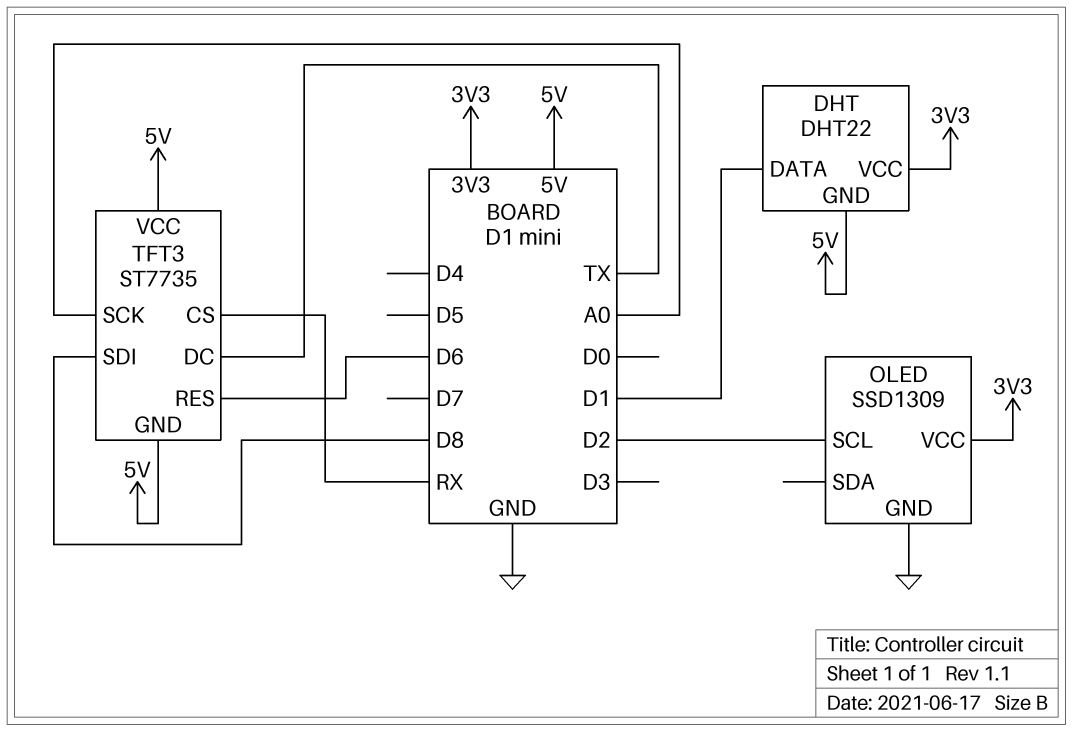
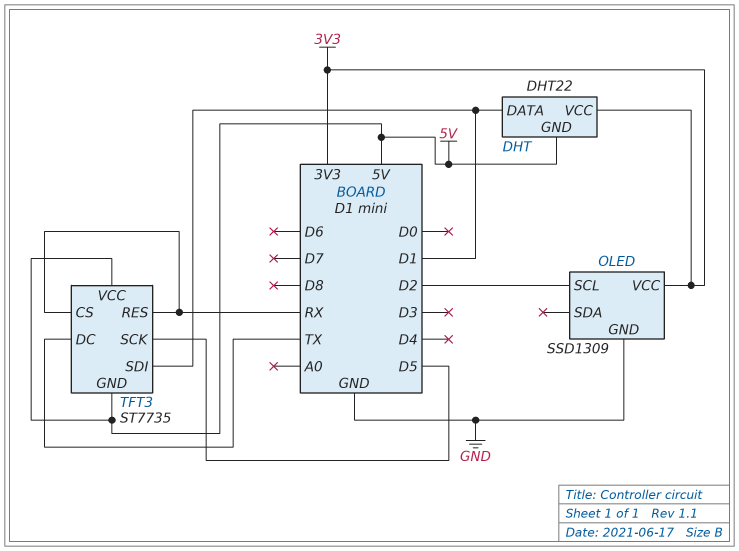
TFT3 pin RES: D6 -> RX
TFT3 pin SCK: A0 -> D5
TFT3 pin SDI: D8 -> D1

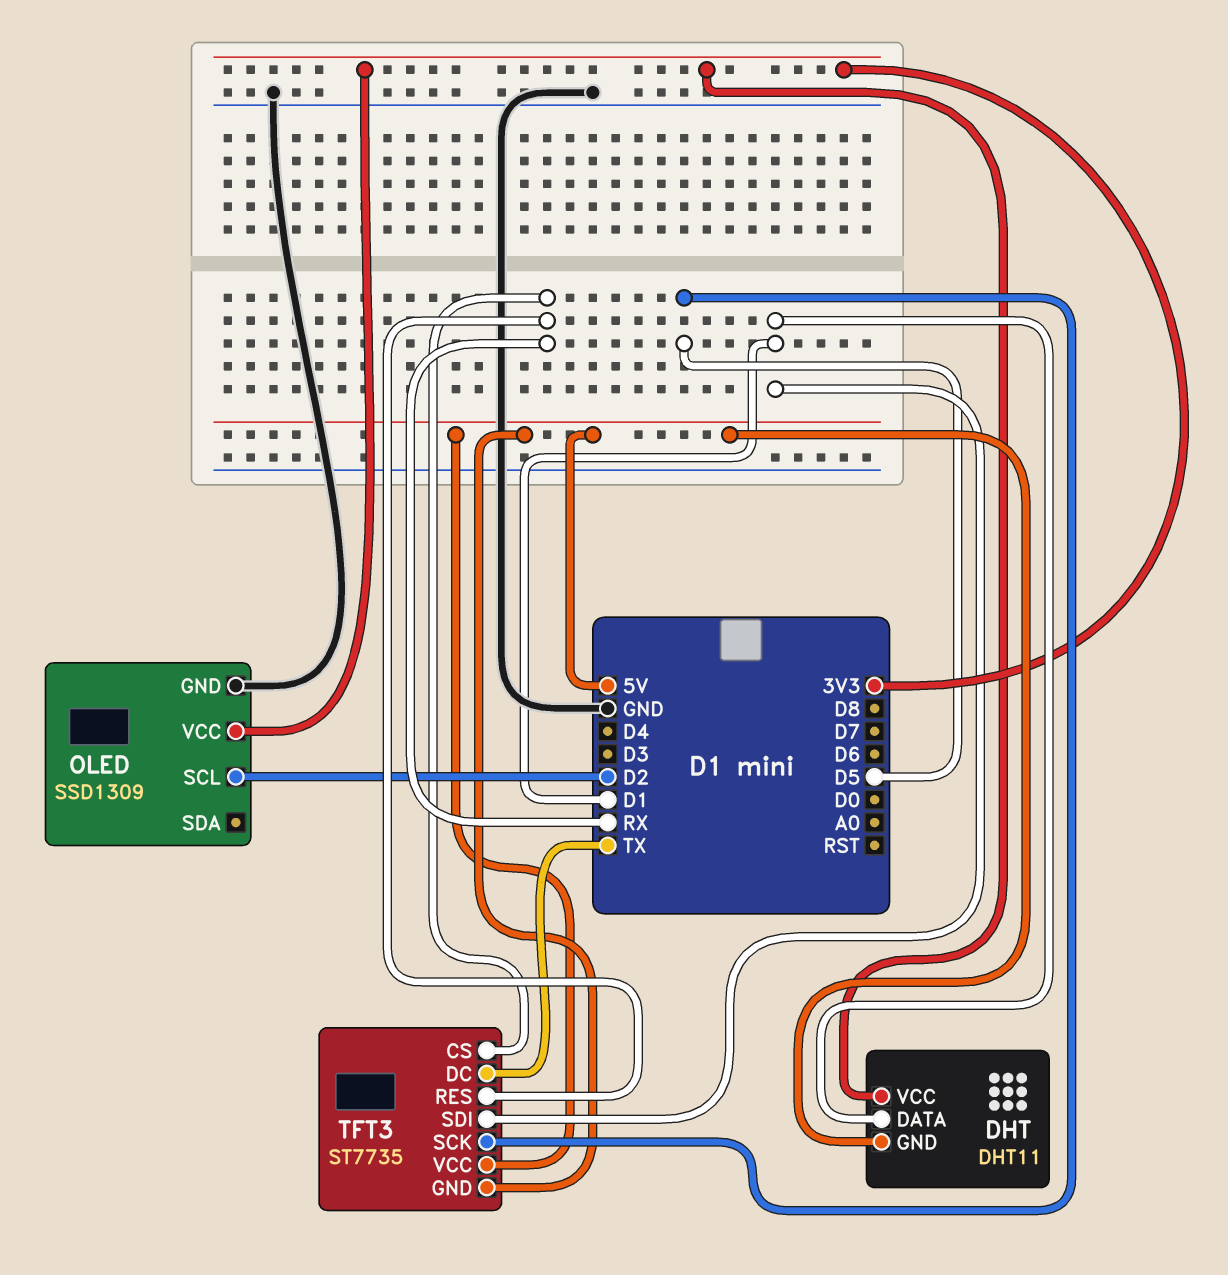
DHT: DHT22 -> DHT11

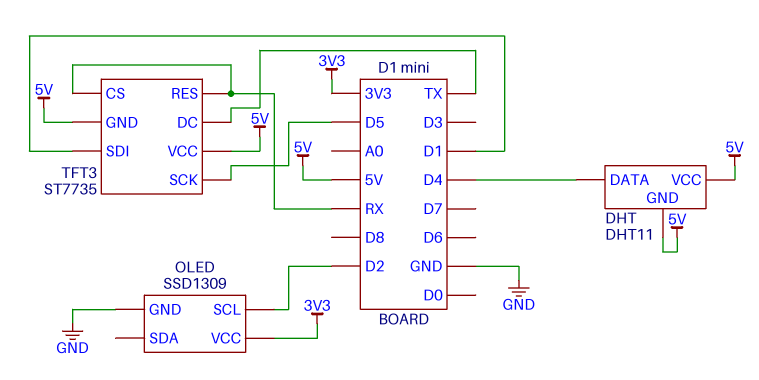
DHT pin DATA: D1 -> D4
DHT pin VCC: 3V3 -> 5V

